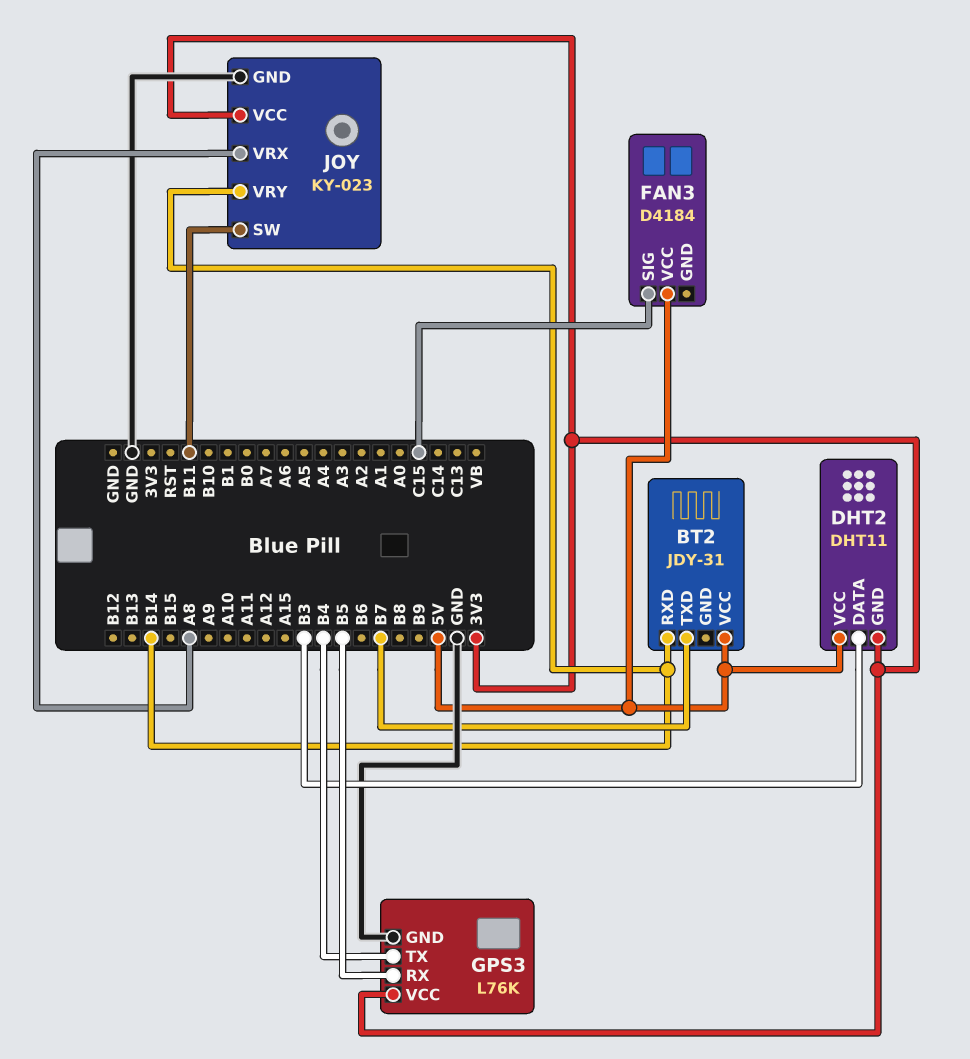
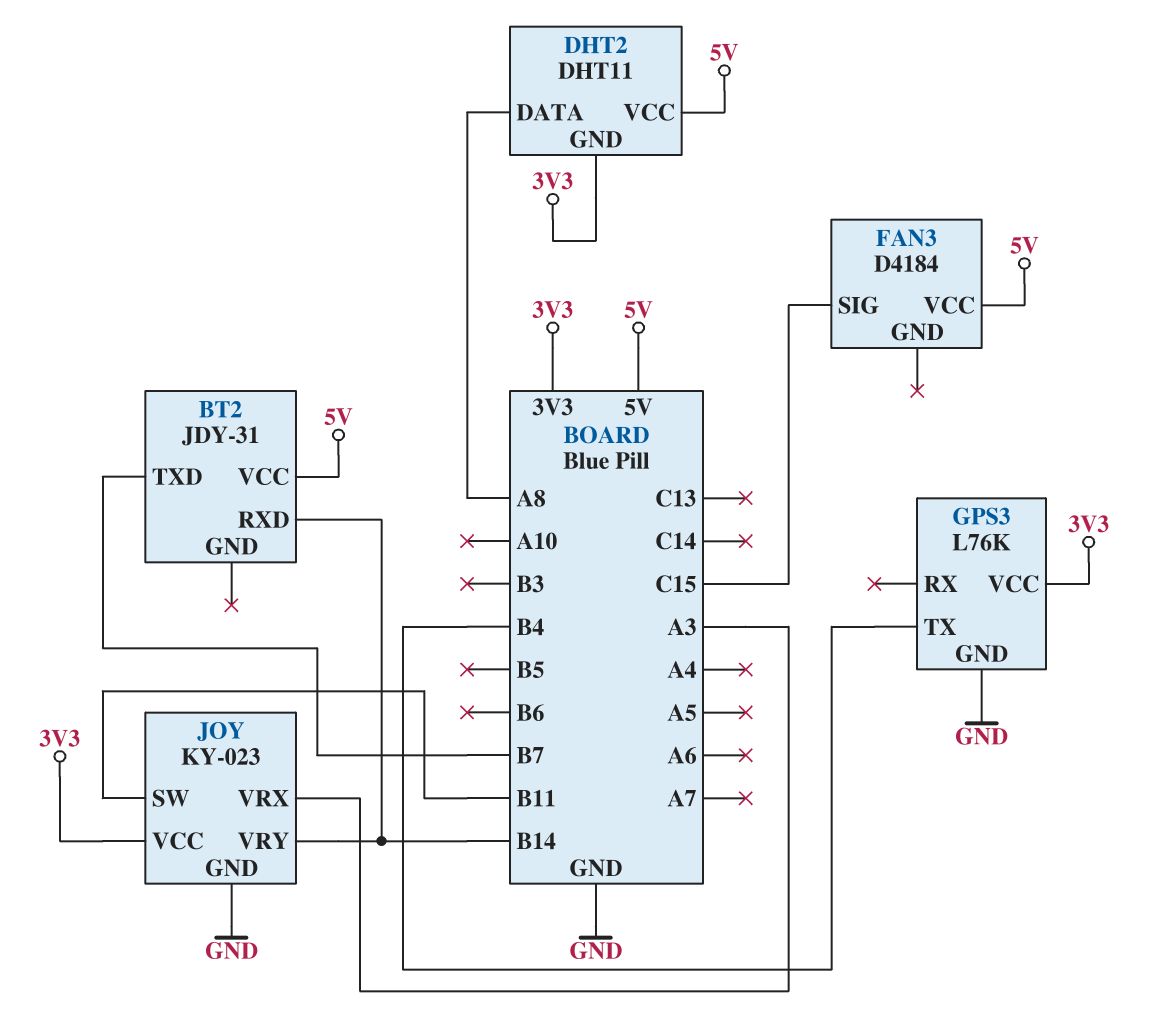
DHT2 pin DATA: B3 -> A8
GPS3 pin RX: B5 -> none
JOY pin VRX: A8 -> A3

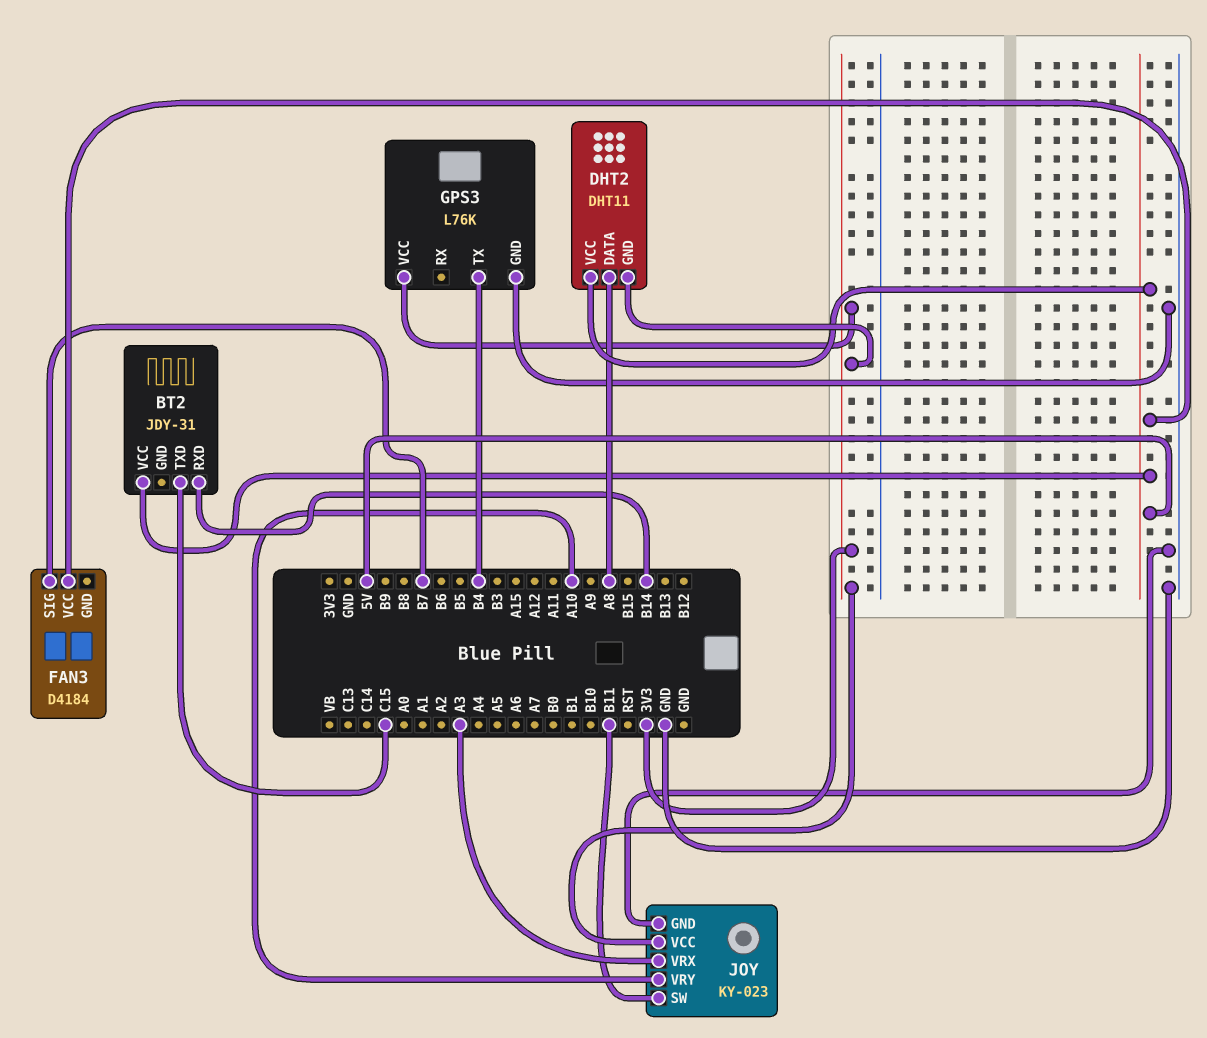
BT2 pin TXD: B7 -> C15
FAN3 pin SIG: C15 -> B7
JOY pin VRY: B14 -> A10

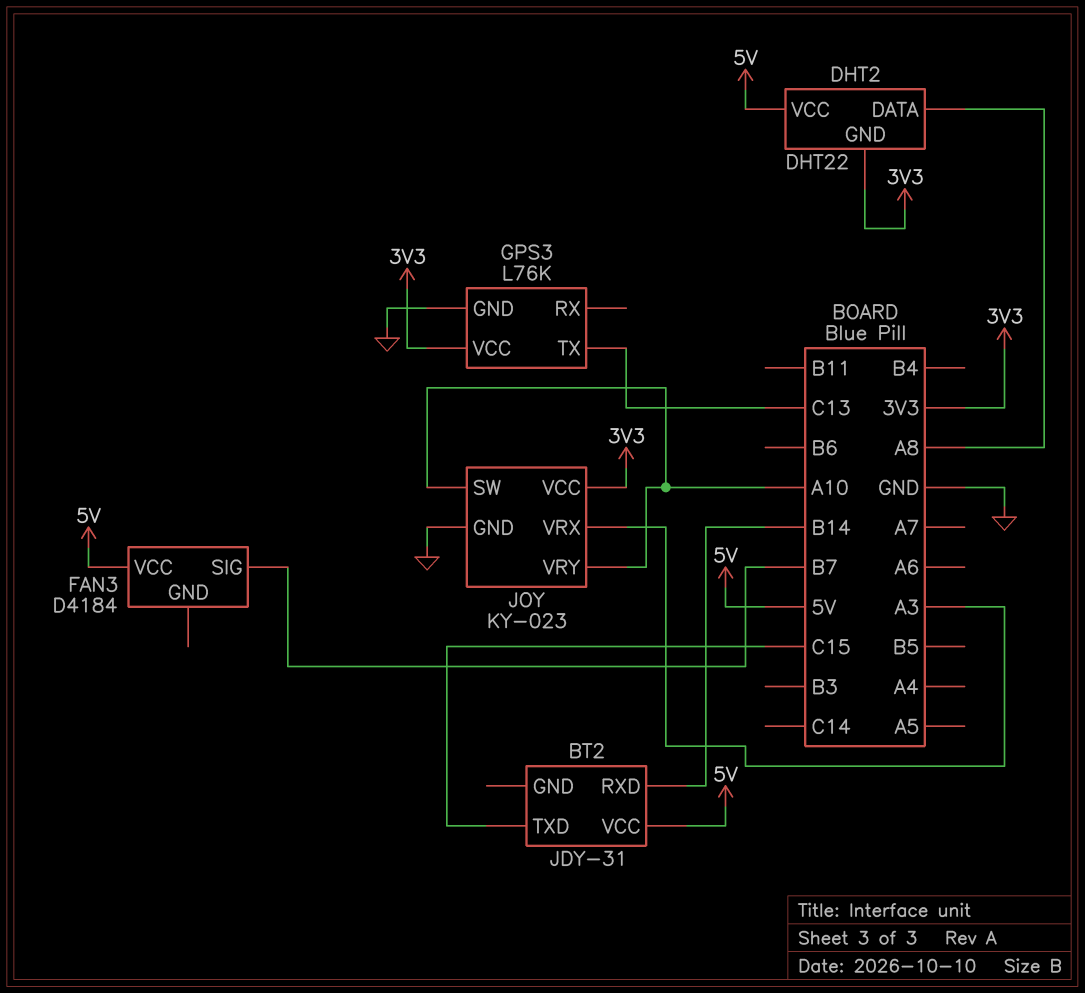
DHT2: DHT11 -> DHT22
GPS3 pin TX: B4 -> C13
JOY pin SW: B11 -> A10

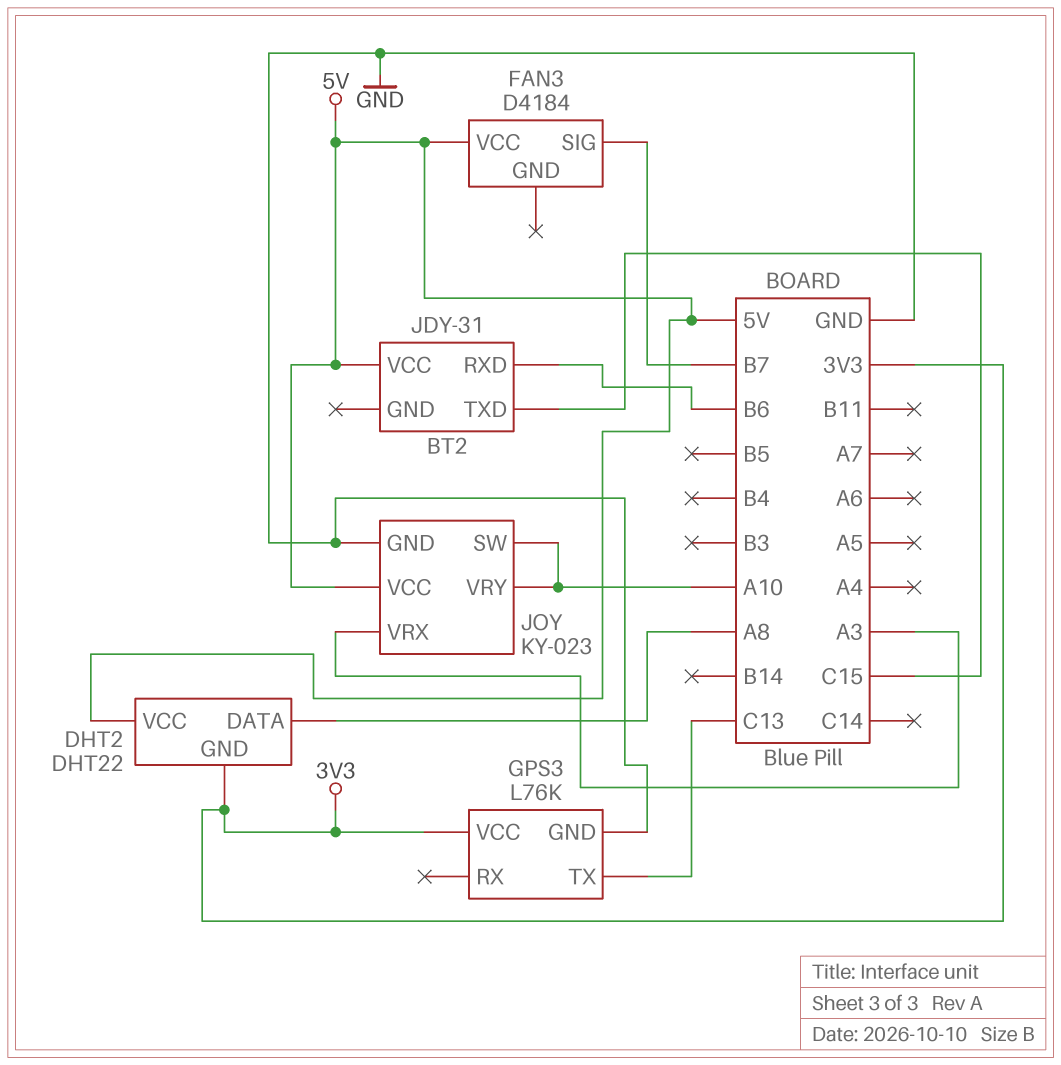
BT2 pin RXD: B14 -> B6
JOY pin VCC: 3V3 -> 5V

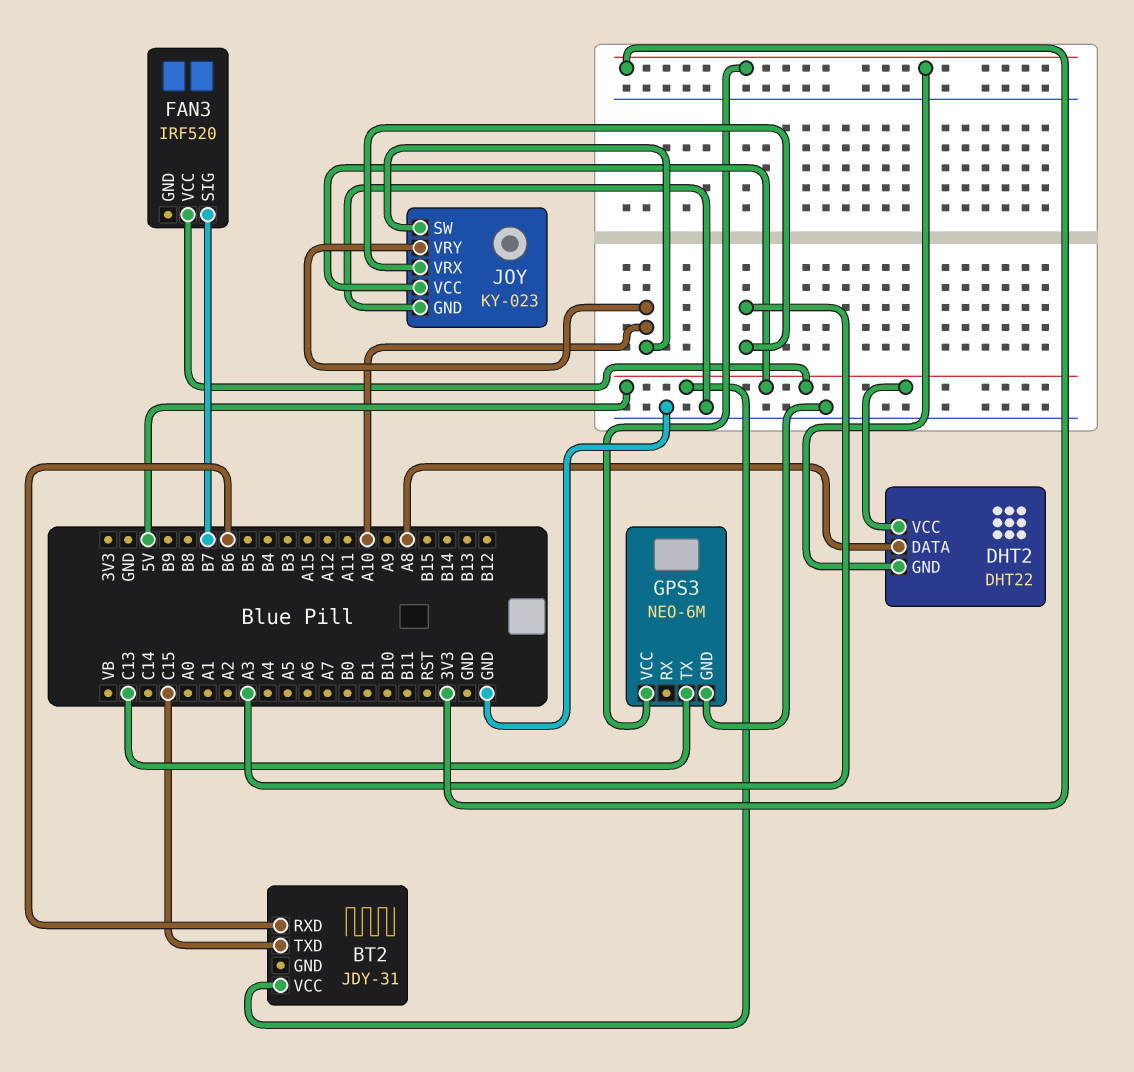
FAN3: D4184 -> IRF520
GPS3: L76K -> NEO-6M

